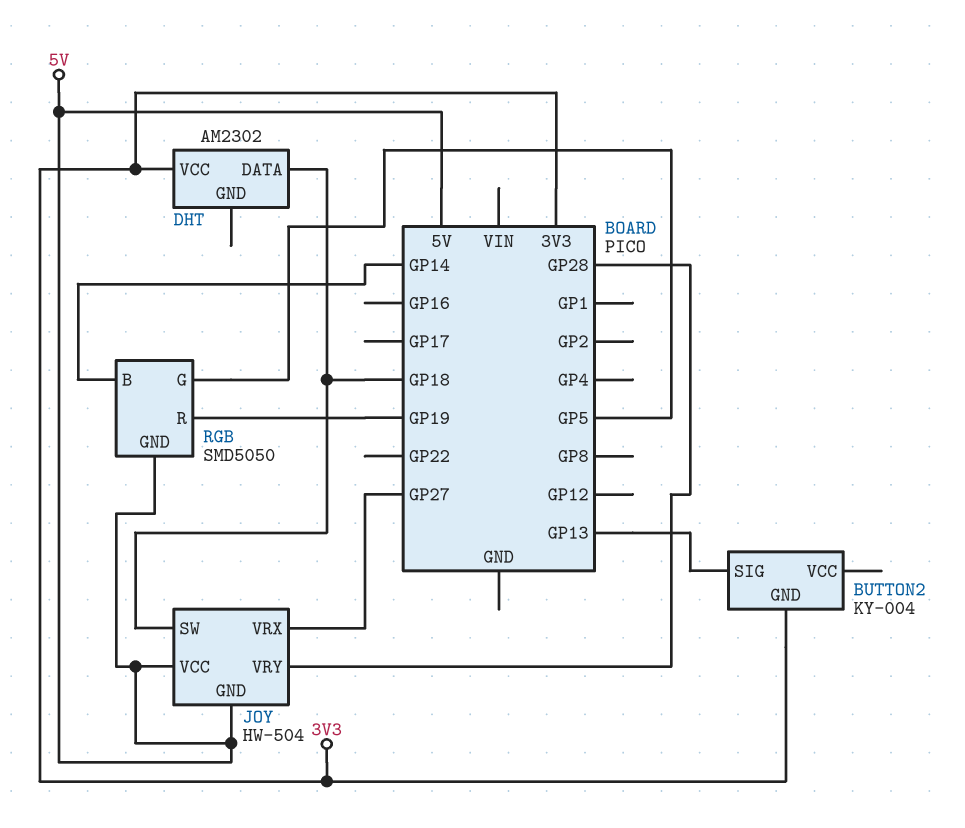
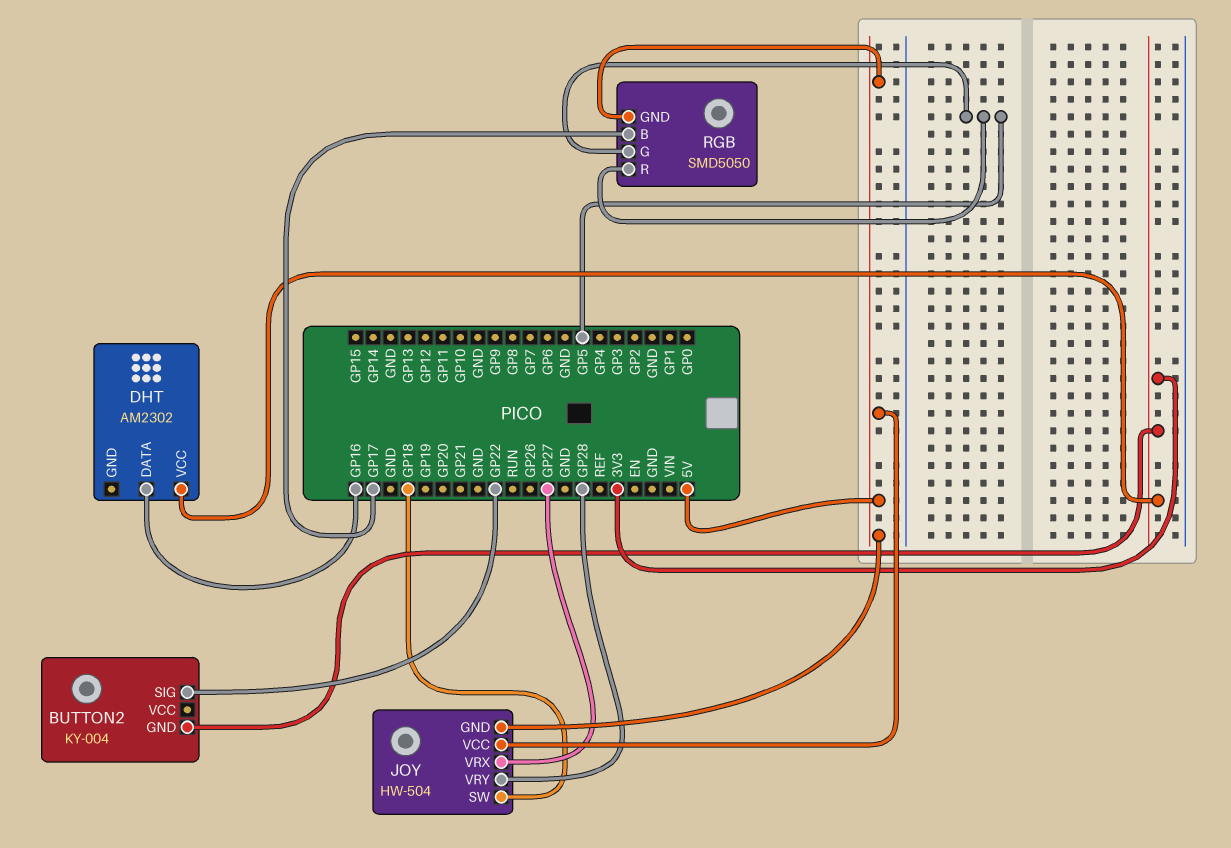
BUTTON2 pin SIG: GP13 -> GP22
DHT pin DATA: GP18 -> GP16
RGB pin B: GP14 -> GP17
RGB pin R: GP19 -> GP5

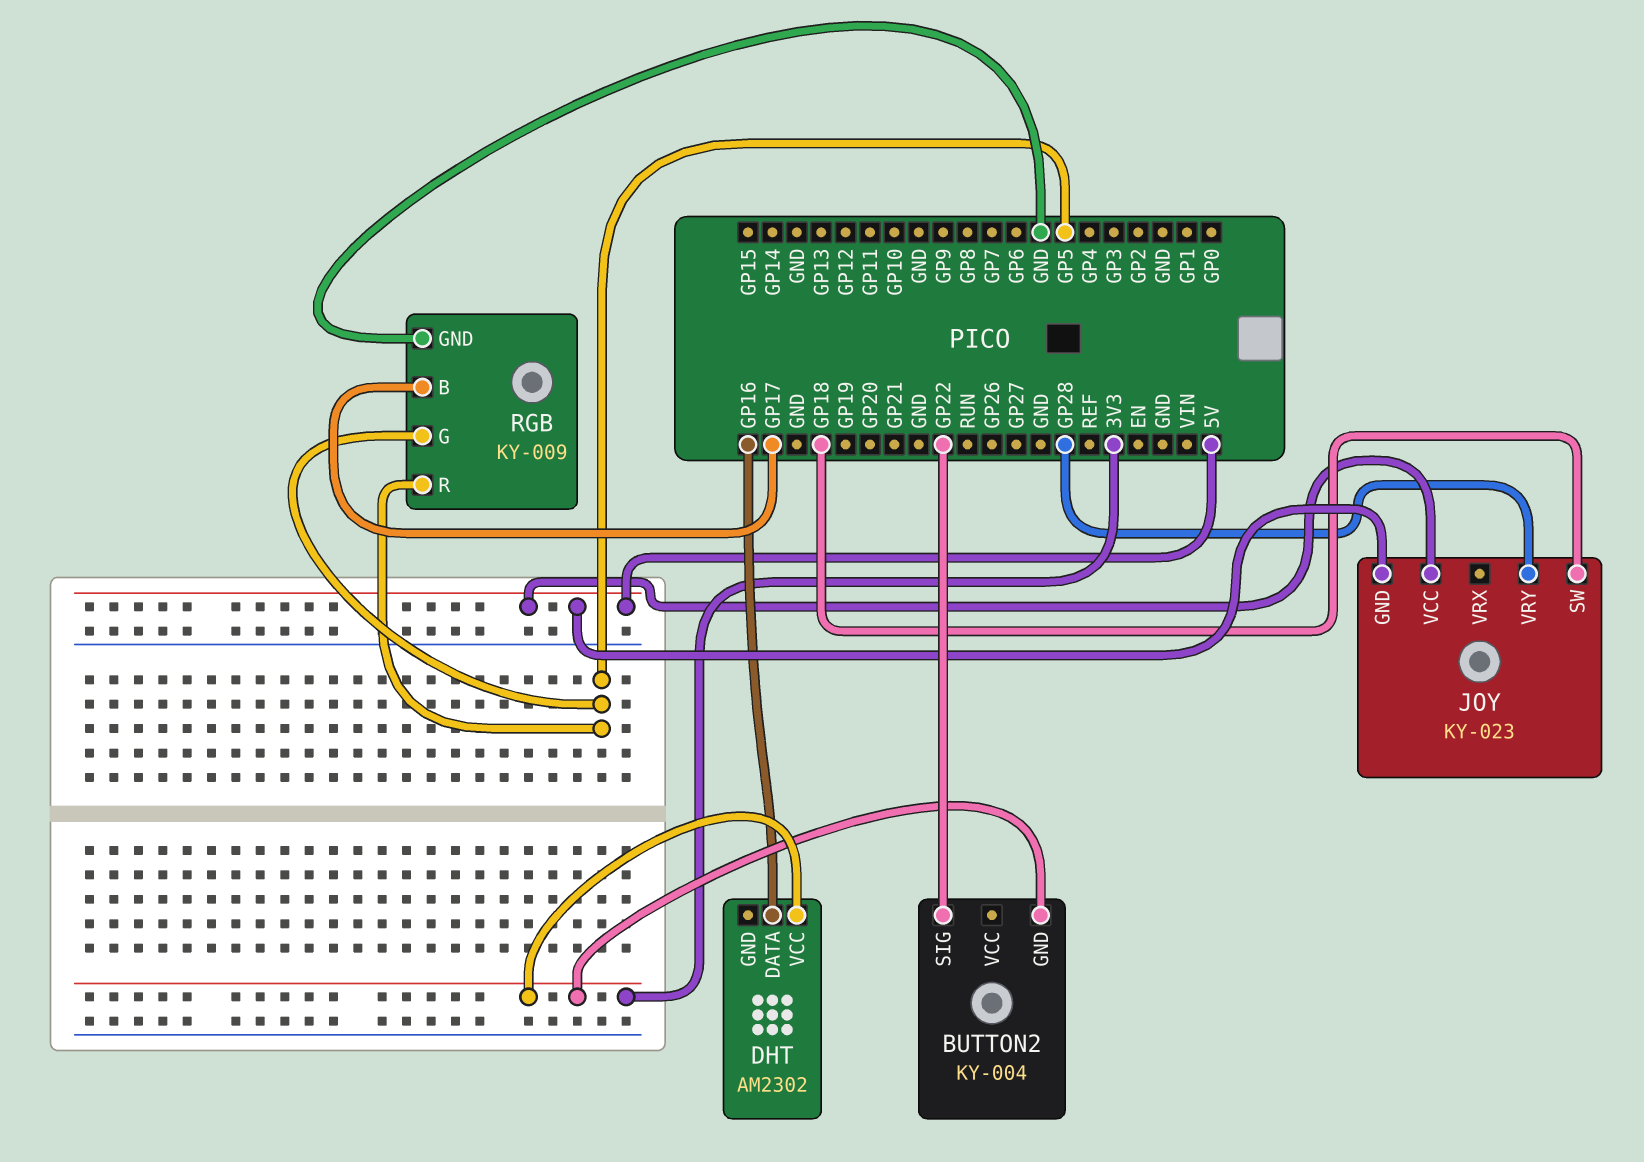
JOY: HW-504 -> KY-023
JOY pin VRX: GP27 -> none
RGB: SMD5050 -> KY-009
RGB pin GND: 5V -> GND

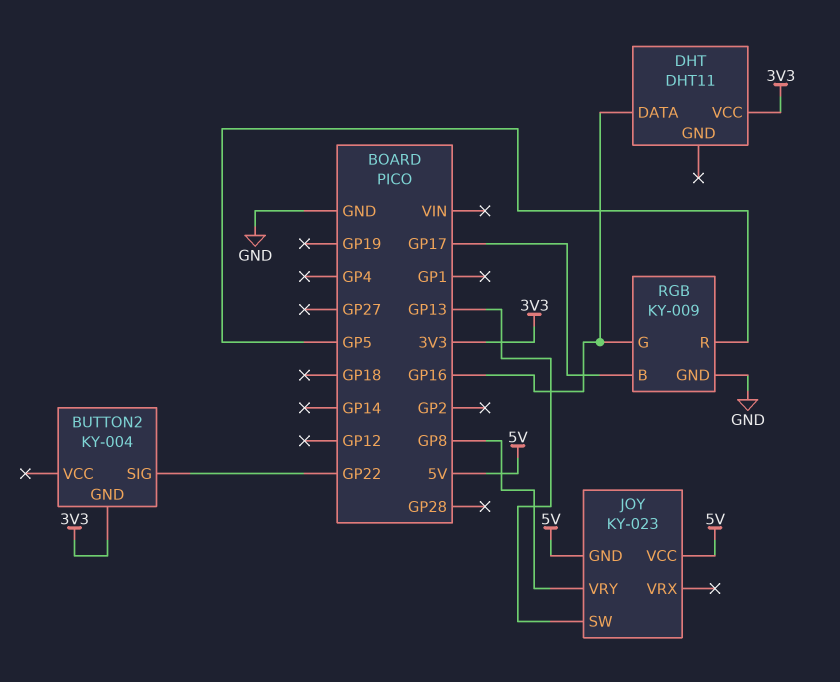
DHT: AM2302 -> DHT11
JOY pin SW: GP18 -> GP13
JOY pin VRY: GP28 -> GP8
RGB pin G: GP5 -> GP16

